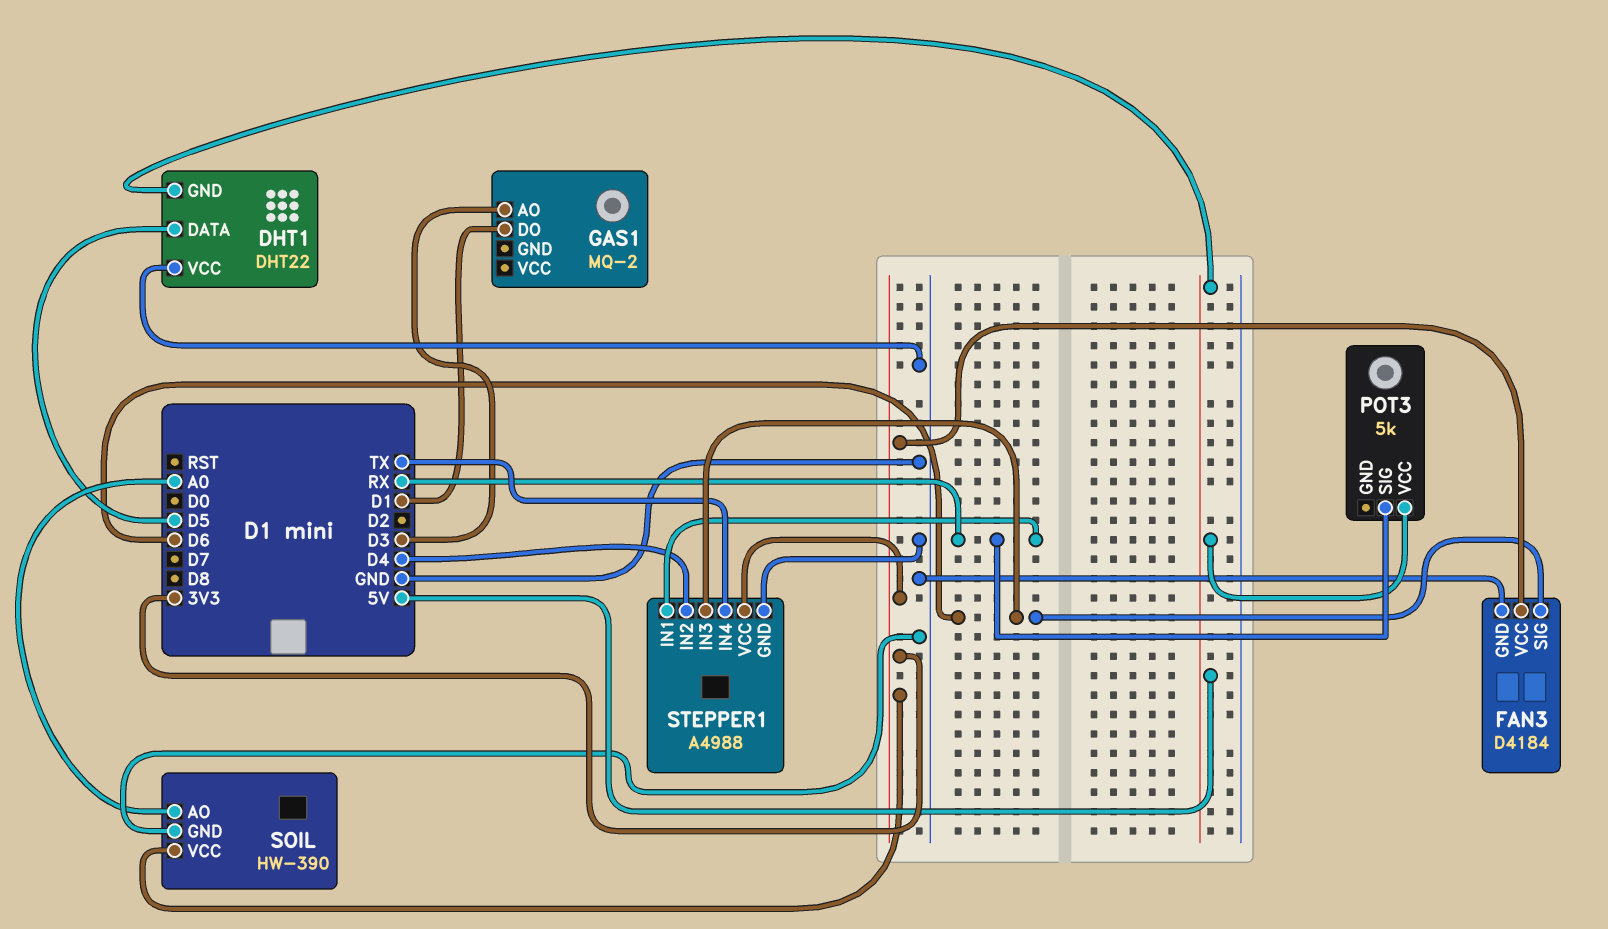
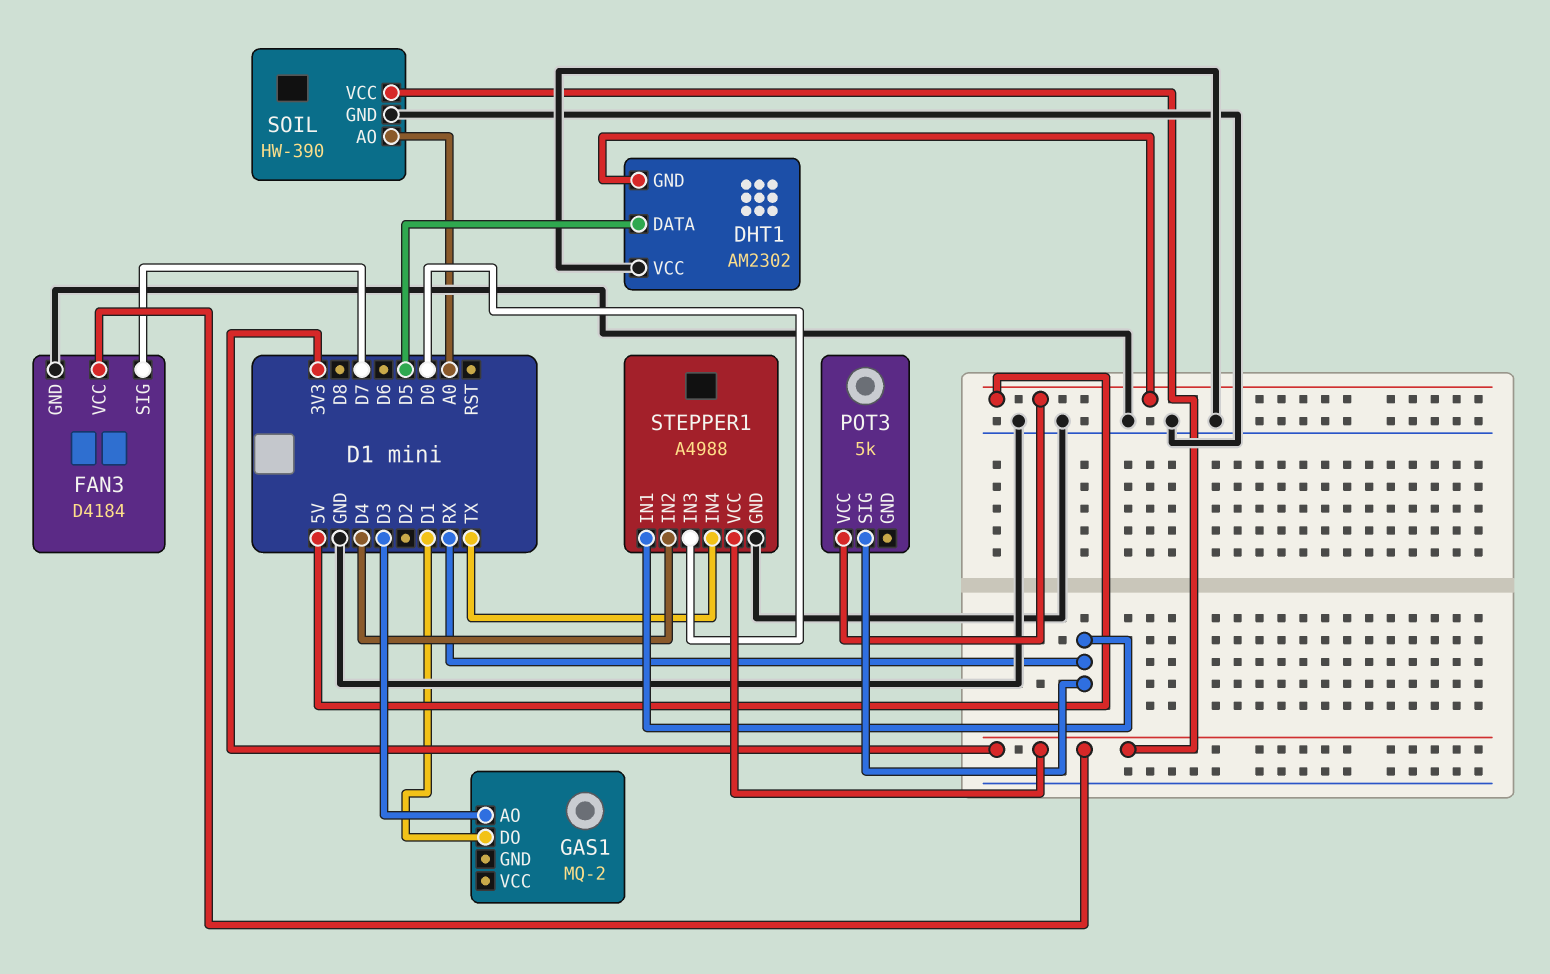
DHT1: DHT22 -> AM2302
FAN3 pin SIG: D6 -> D7
STEPPER1 pin IN3: D6 -> D0

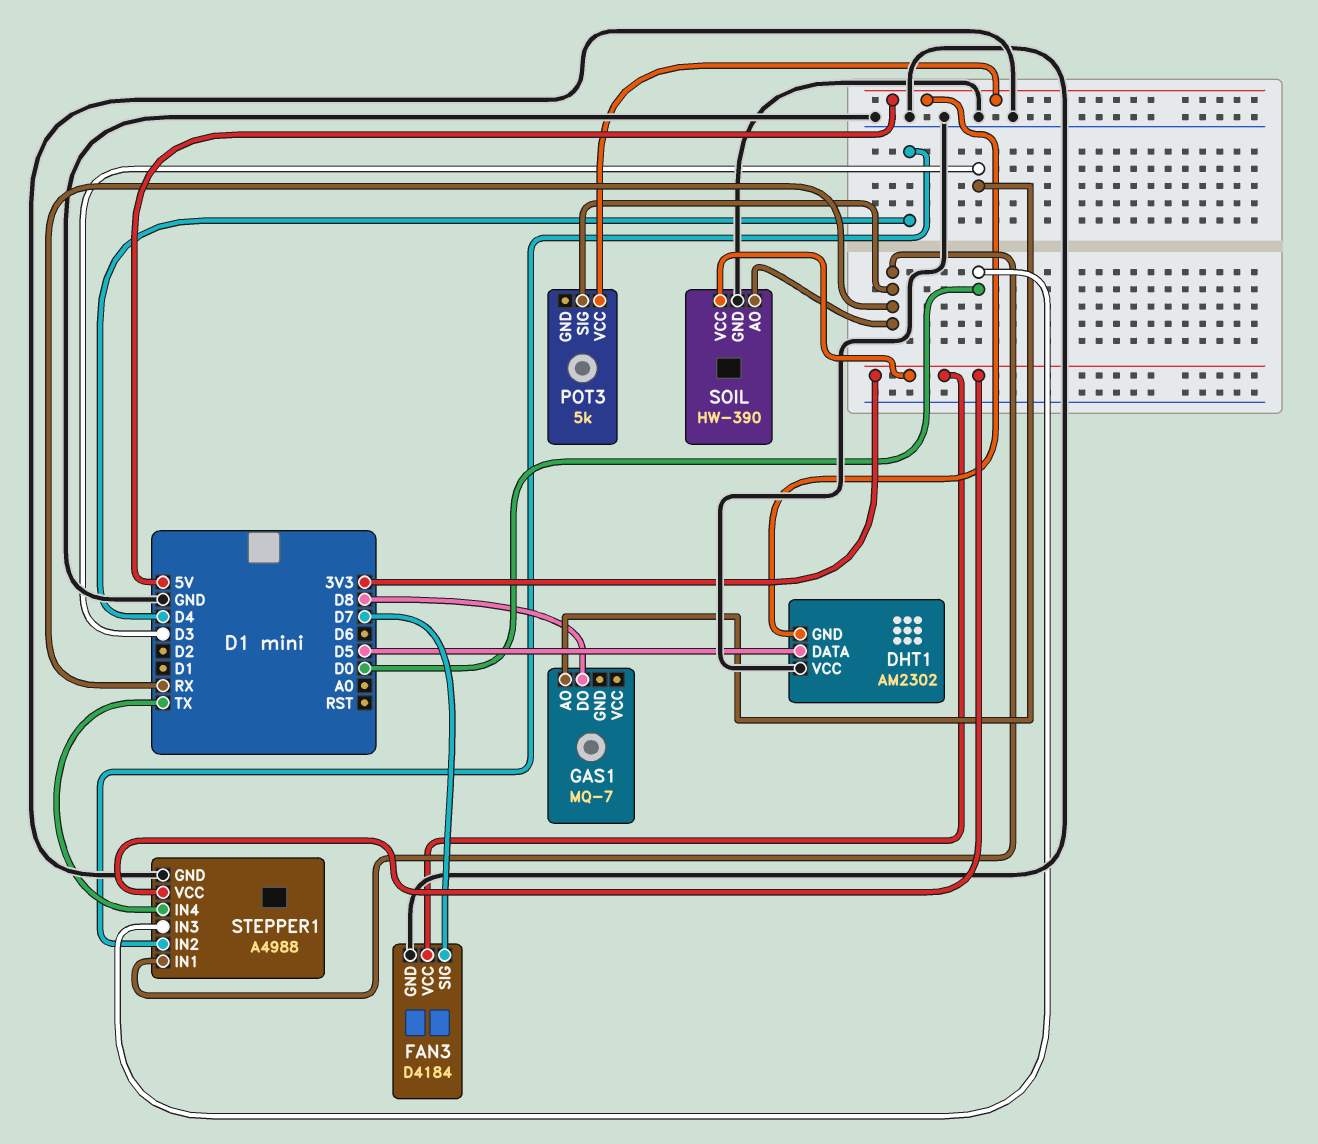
GAS1: MQ-2 -> MQ-7
GAS1 pin DO: D1 -> D8
SOIL pin AO: A0 -> RX

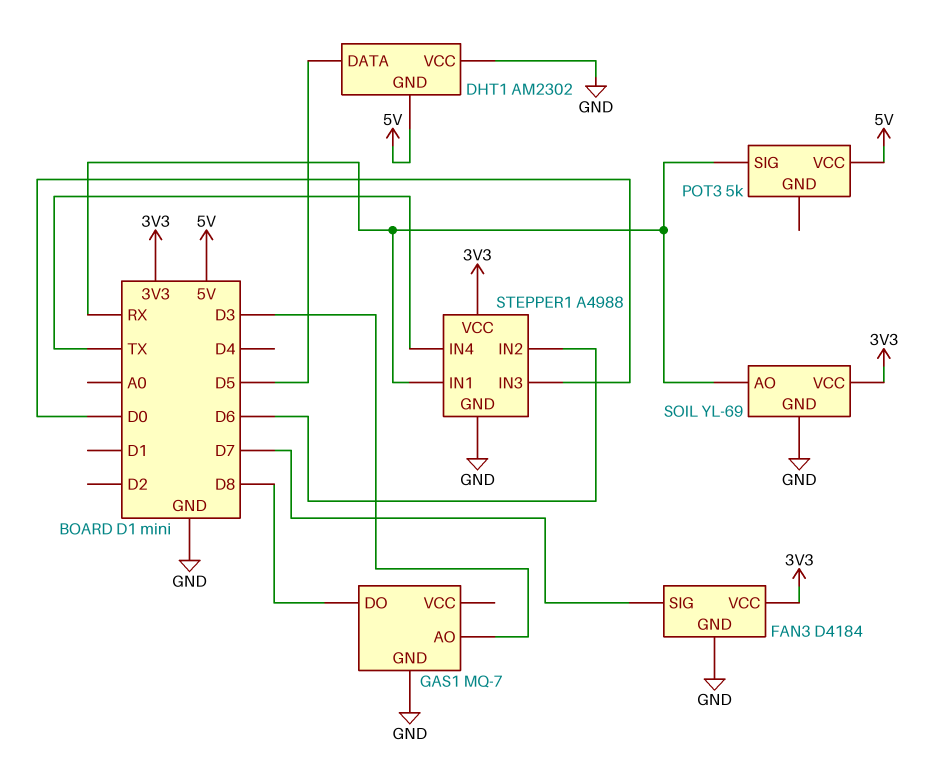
GAS1 pin GND: none -> GND
SOIL: HW-390 -> YL-69
STEPPER1 pin IN2: D4 -> D6

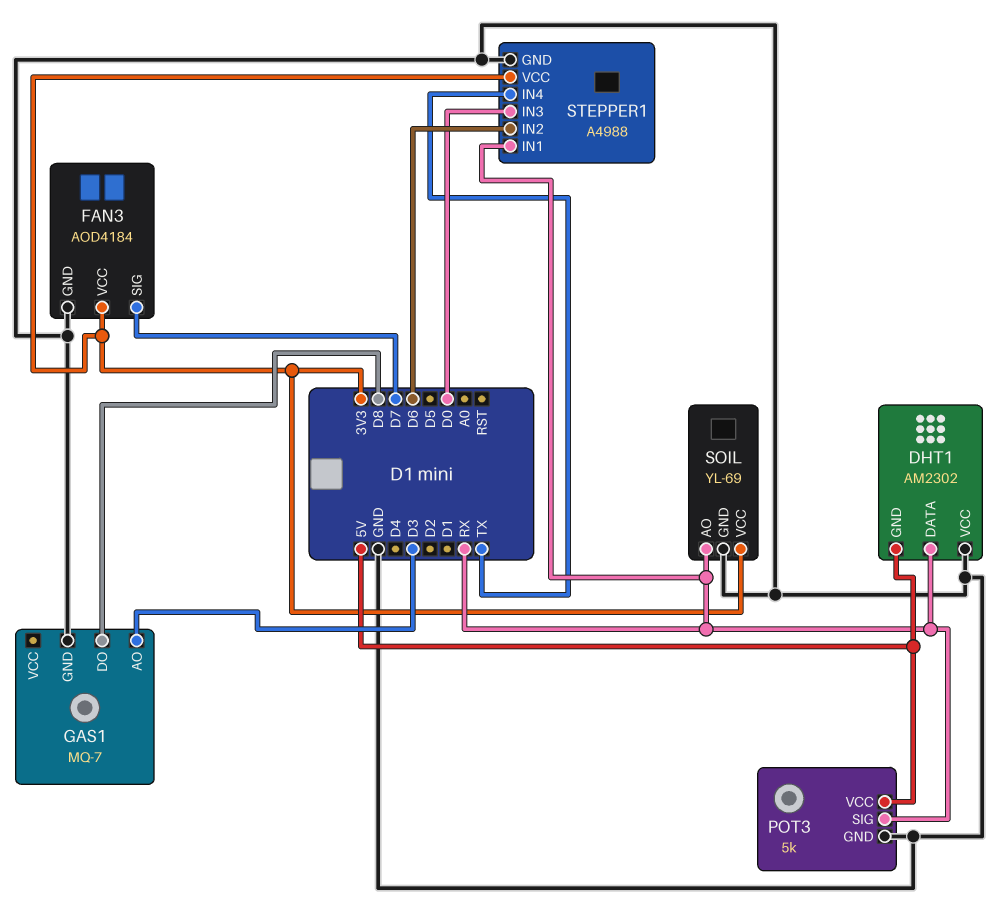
DHT1 pin DATA: D5 -> RX
FAN3: D4184 -> AOD4184
POT3 pin GND: none -> GND

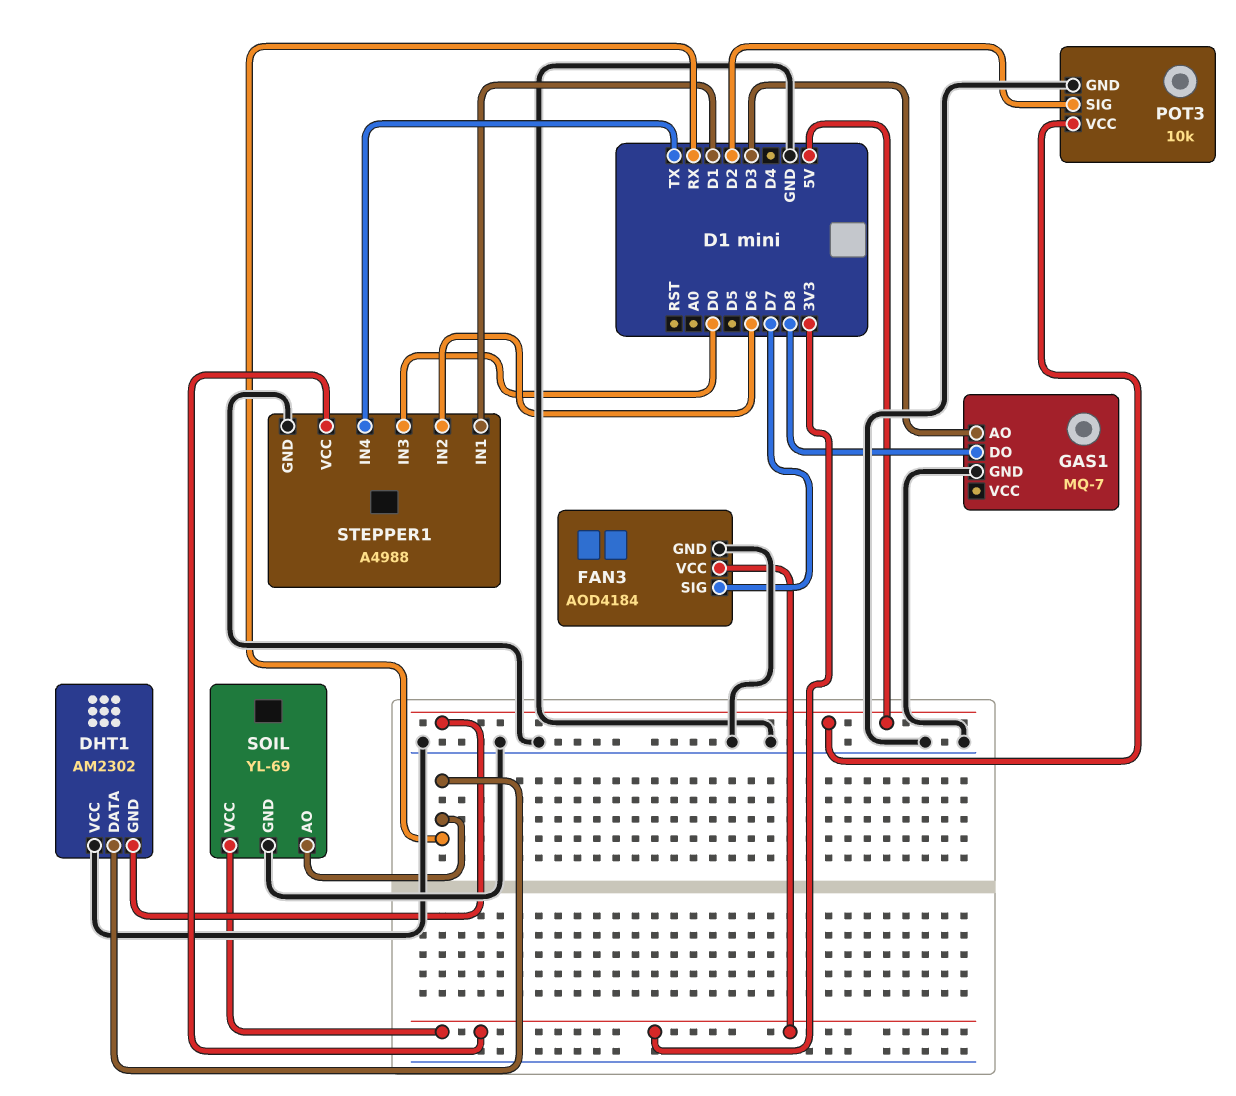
POT3: 5k -> 10k
POT3 pin SIG: RX -> D2
STEPPER1 pin IN1: RX -> D1

